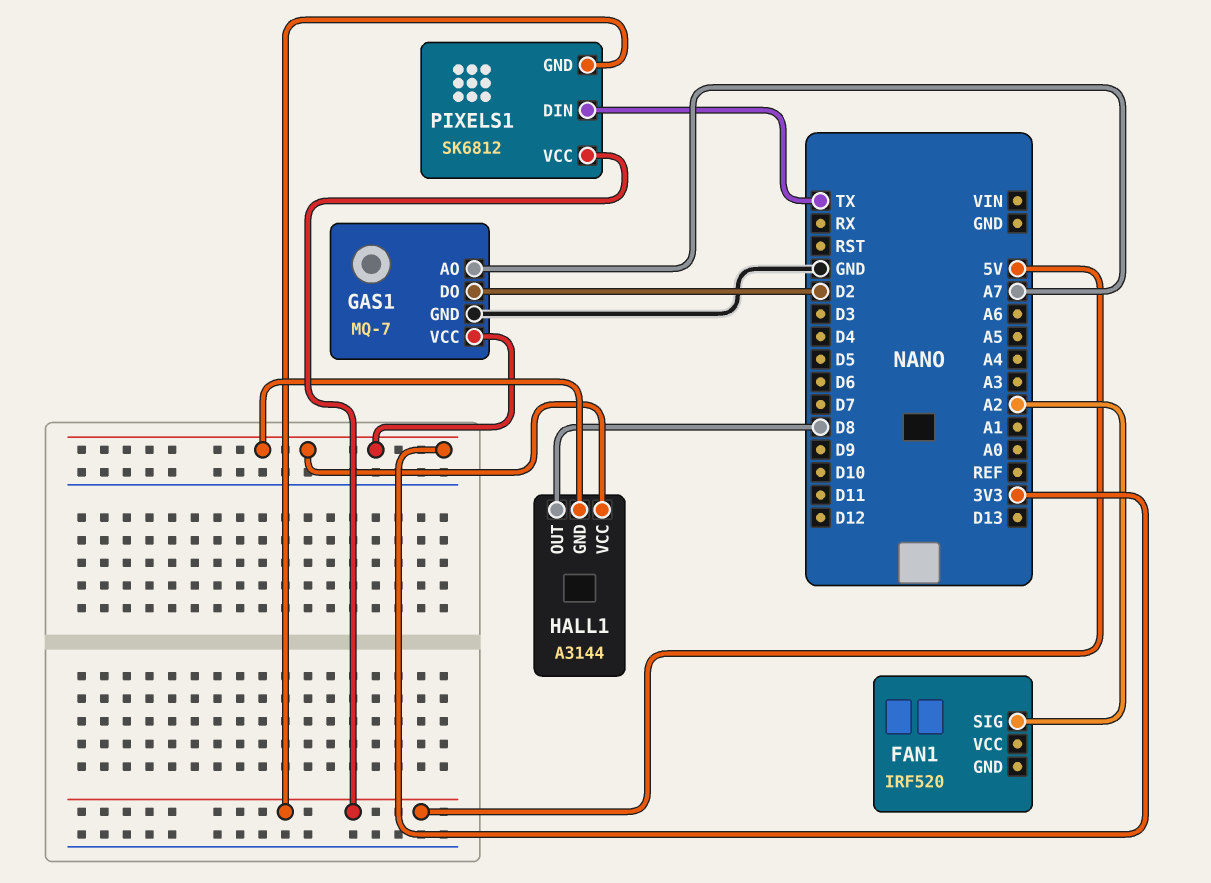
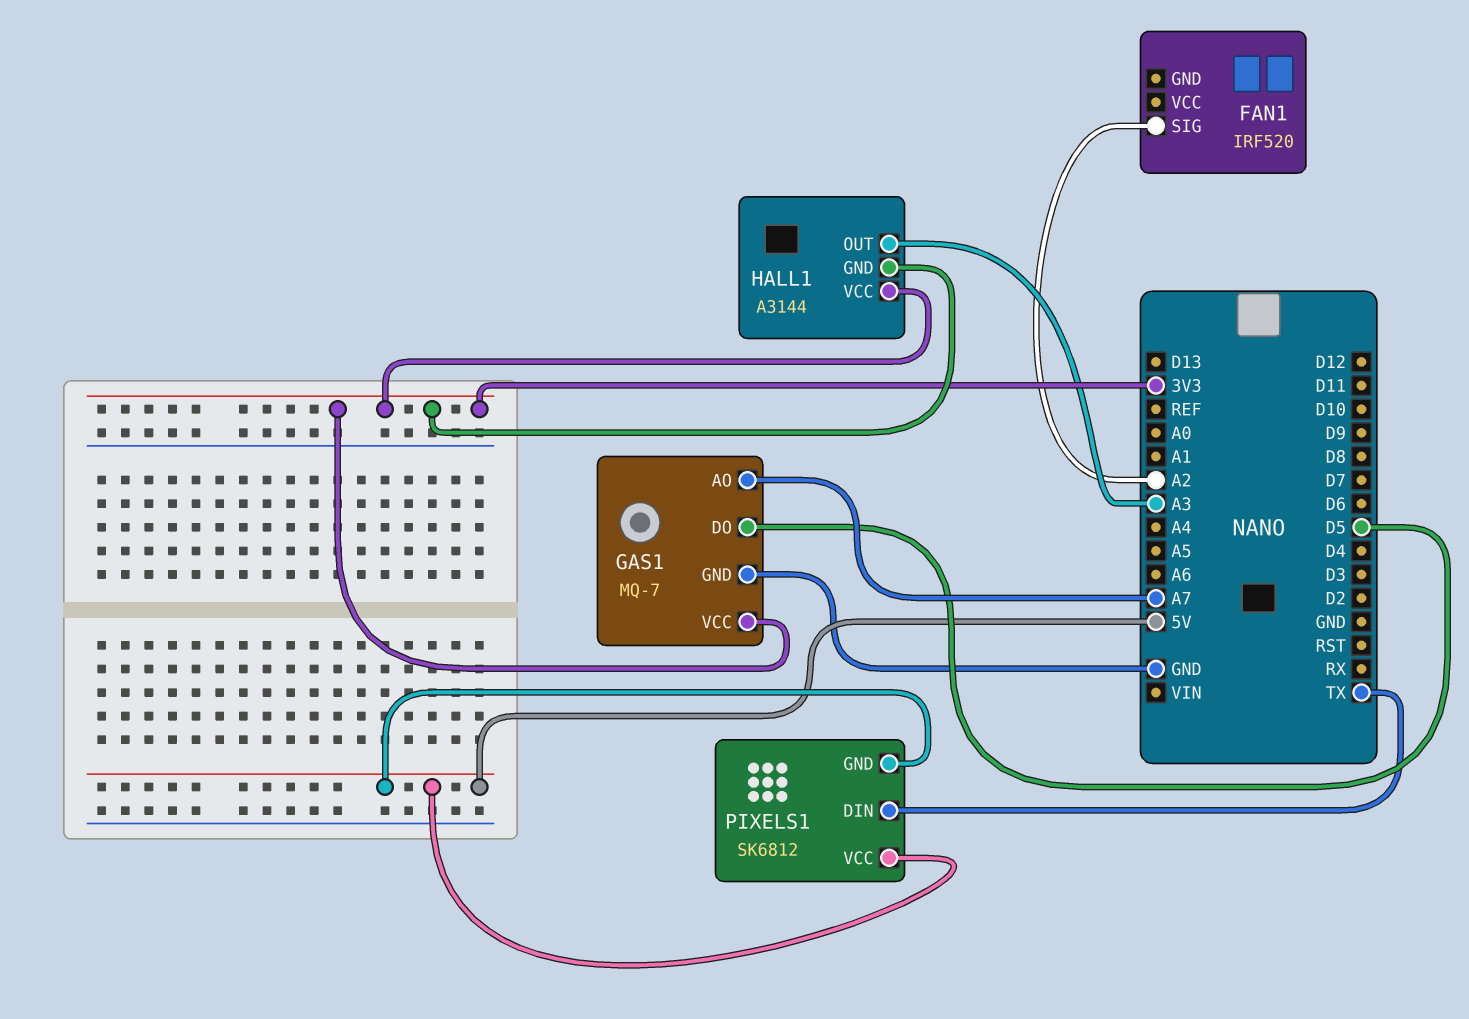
GAS1 pin DO: D2 -> D5
HALL1 pin OUT: D8 -> A3

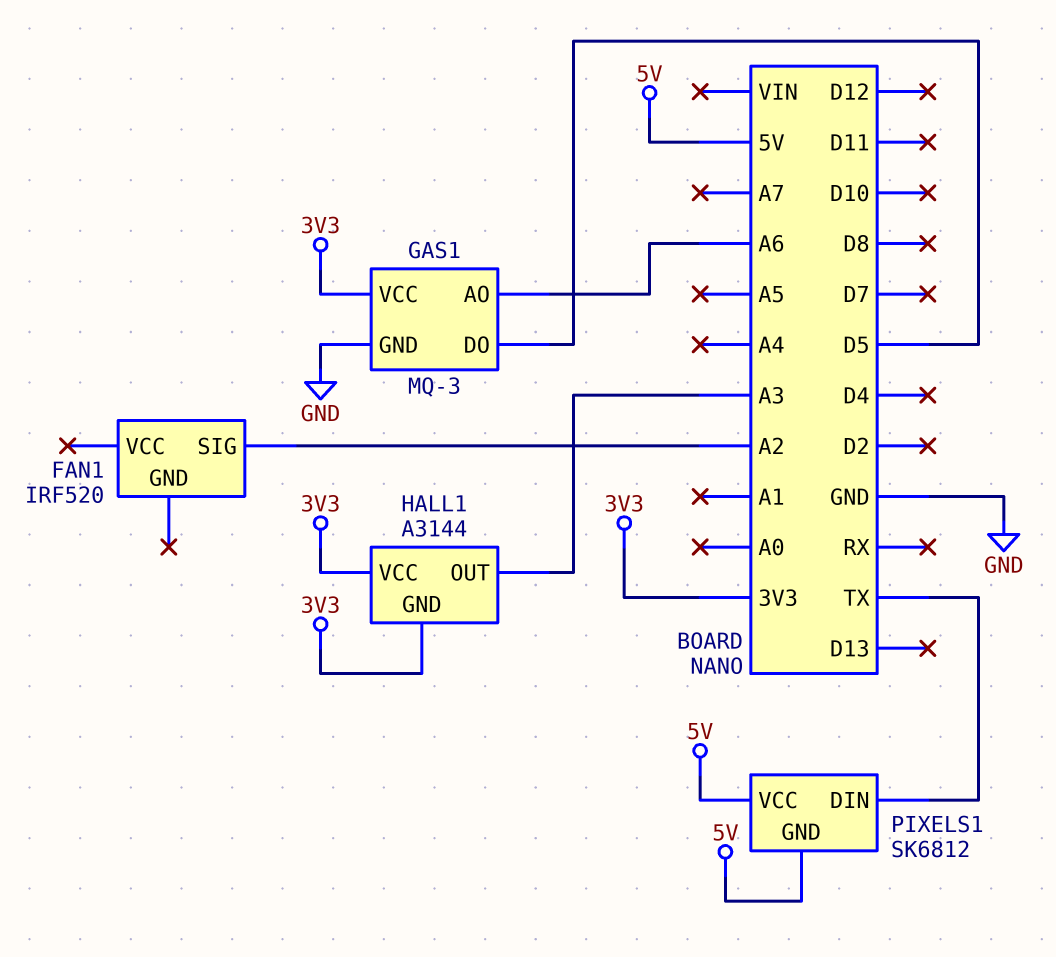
GAS1: MQ-7 -> MQ-3
GAS1 pin AO: A7 -> A6

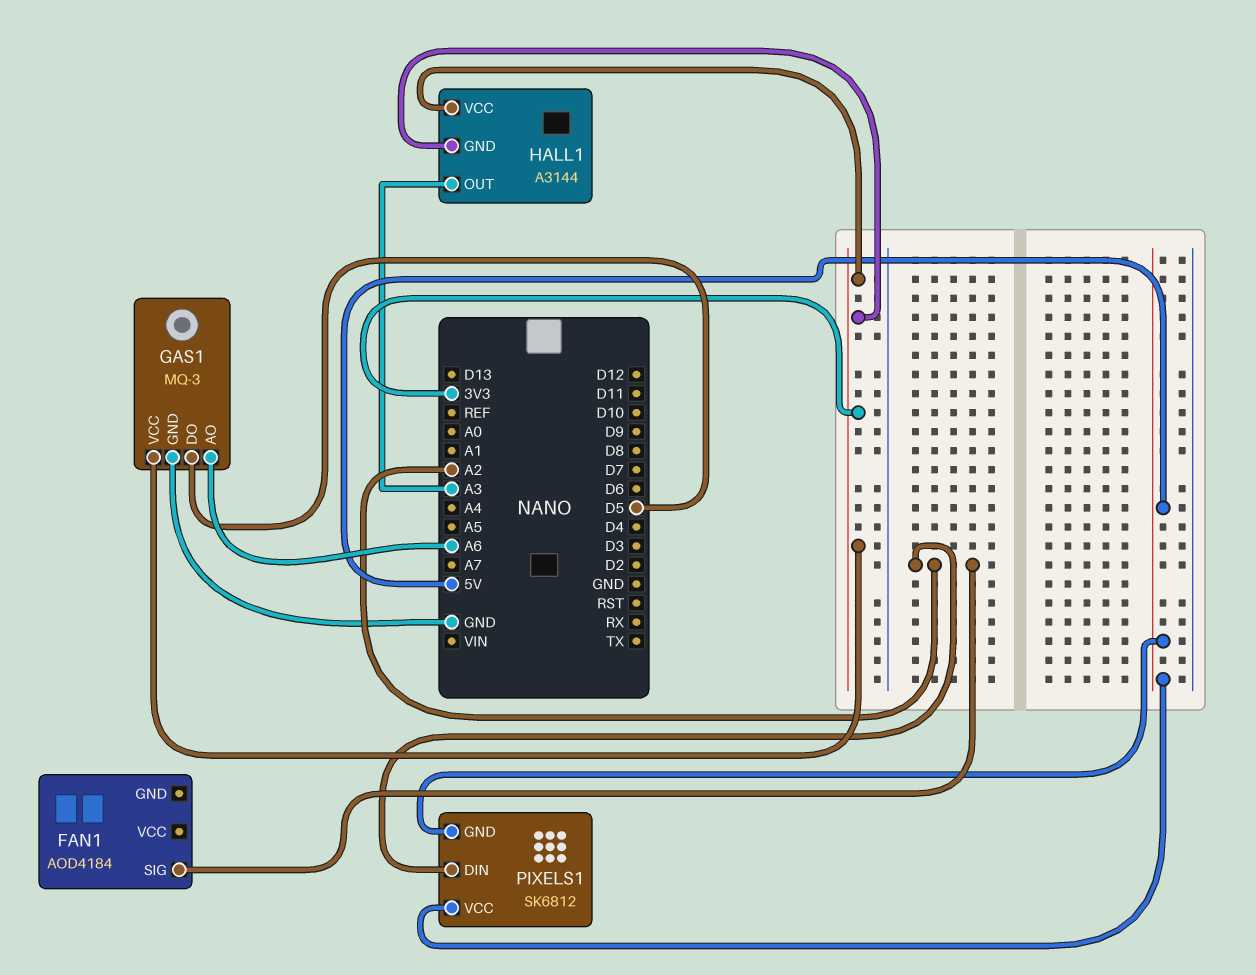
FAN1: IRF520 -> AOD4184
PIXELS1 pin DIN: TX -> A2

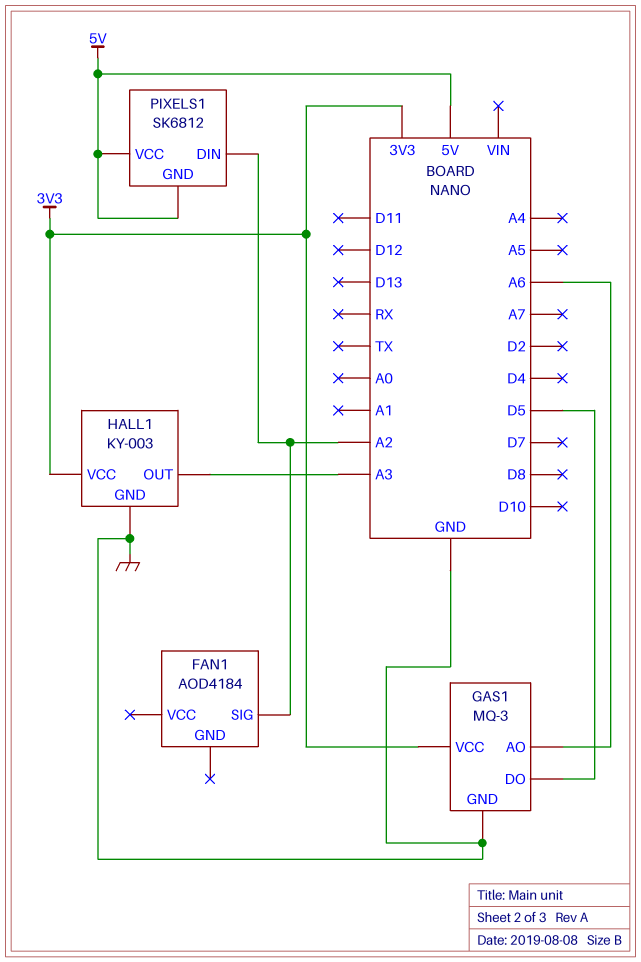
HALL1: A3144 -> KY-003
HALL1 pin GND: 3V3 -> GND

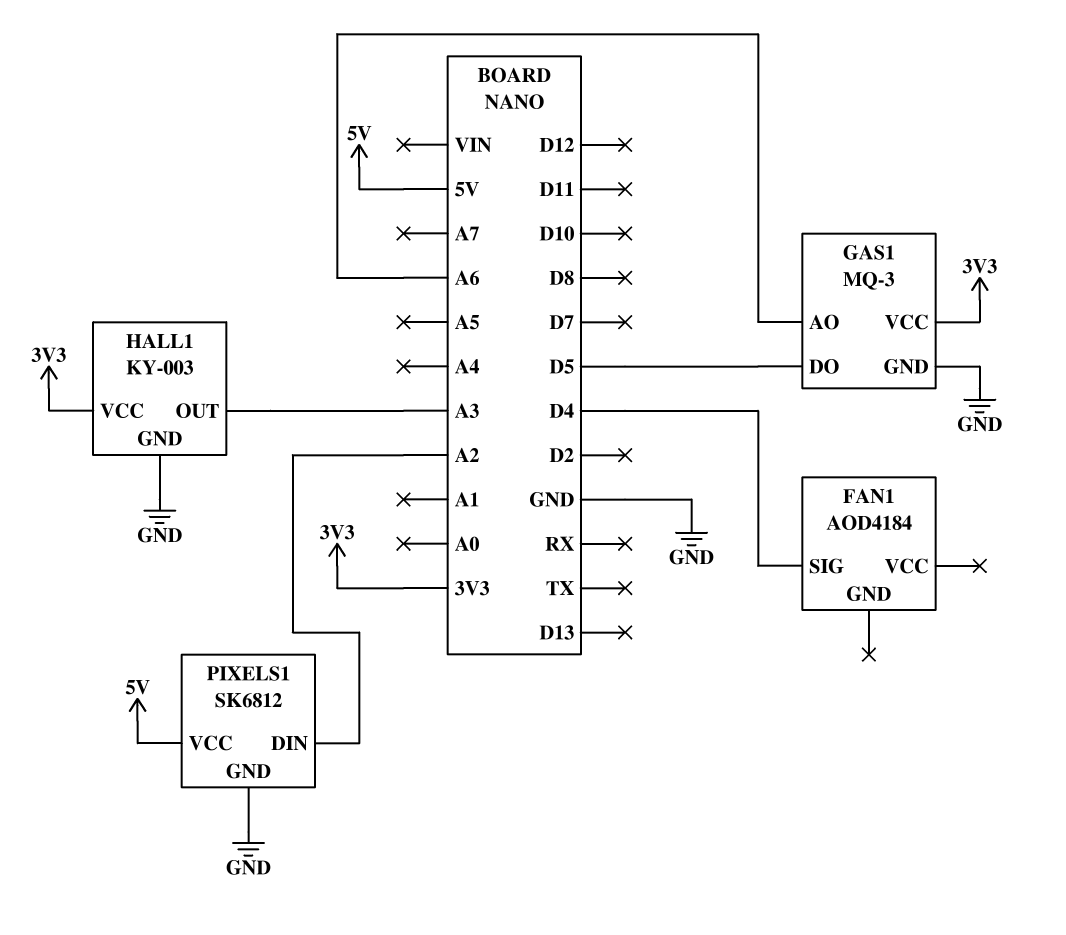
FAN1 pin SIG: A2 -> D4
PIXELS1 pin GND: 5V -> GND

